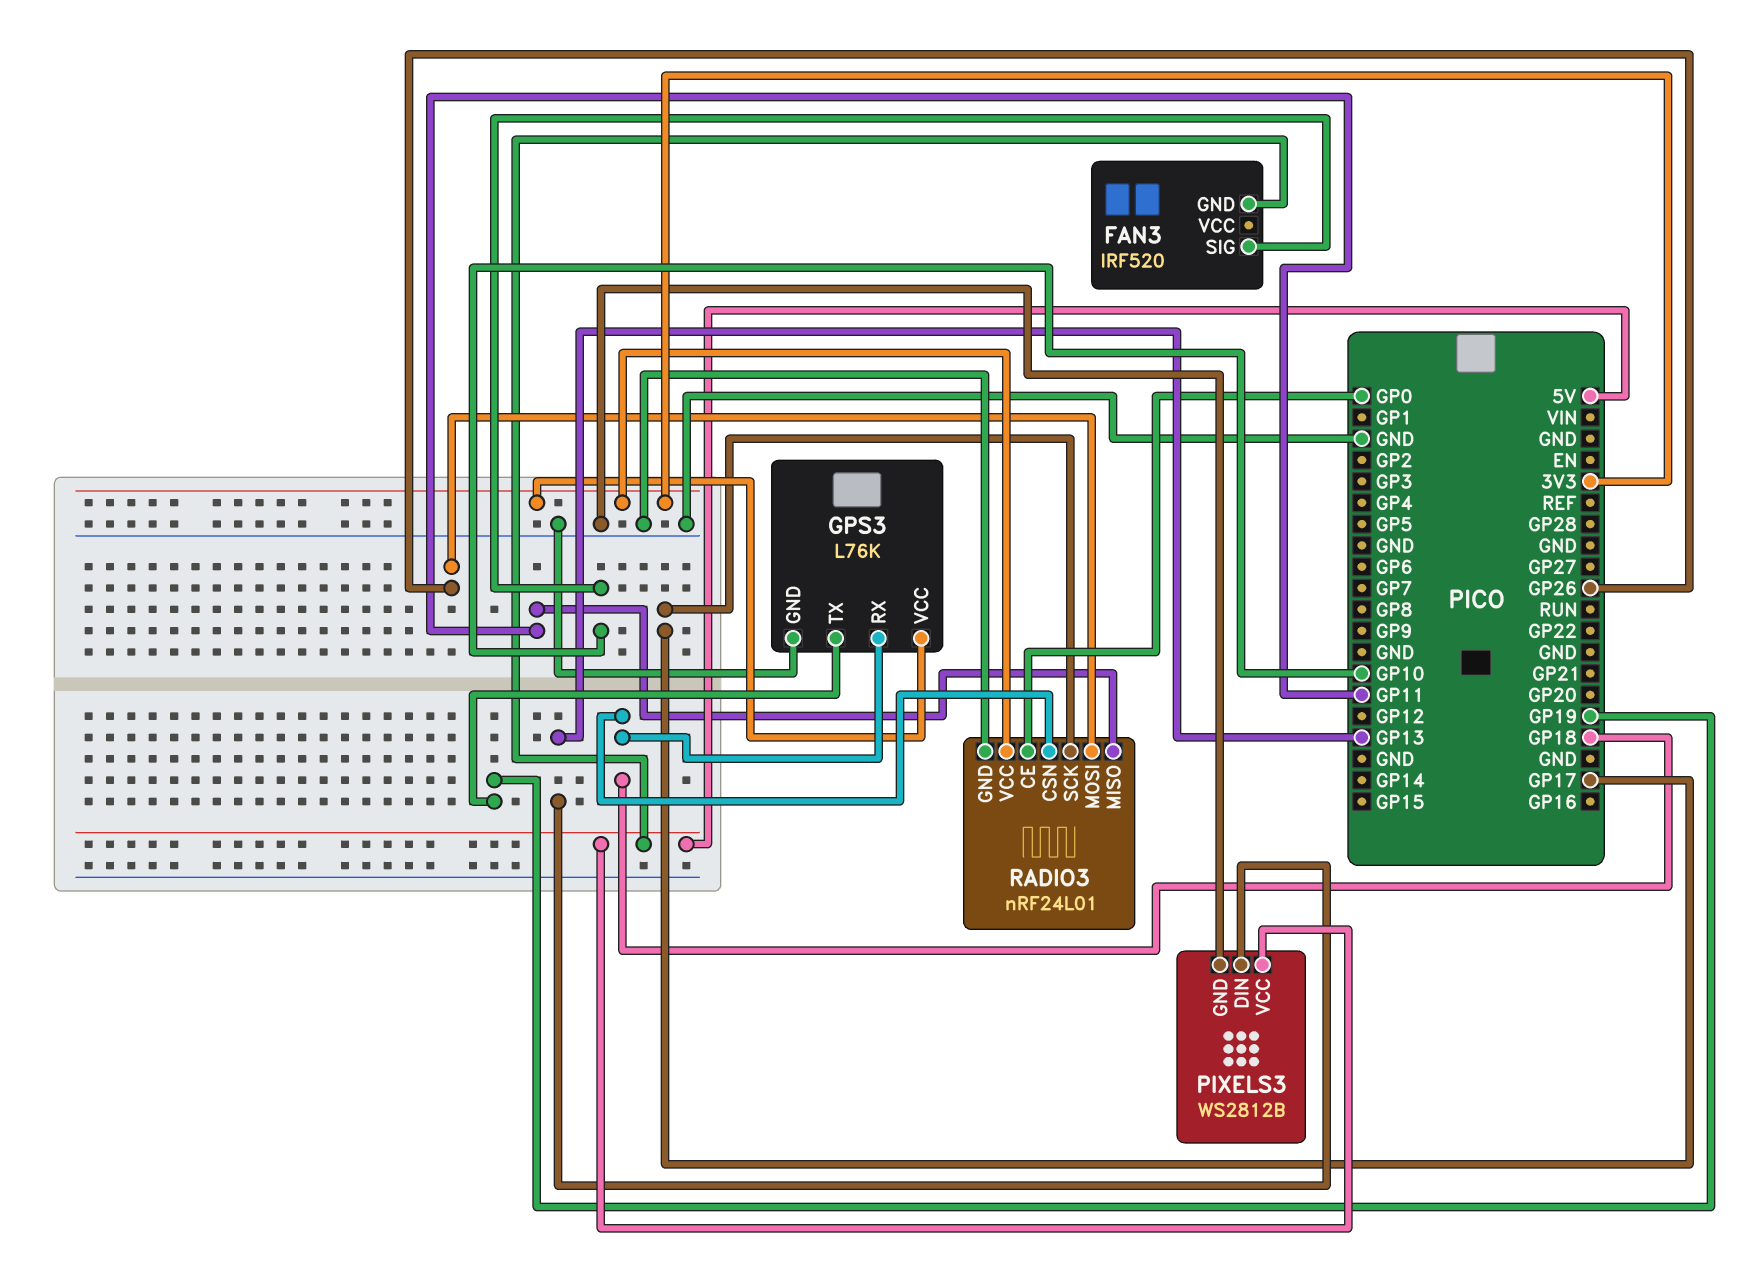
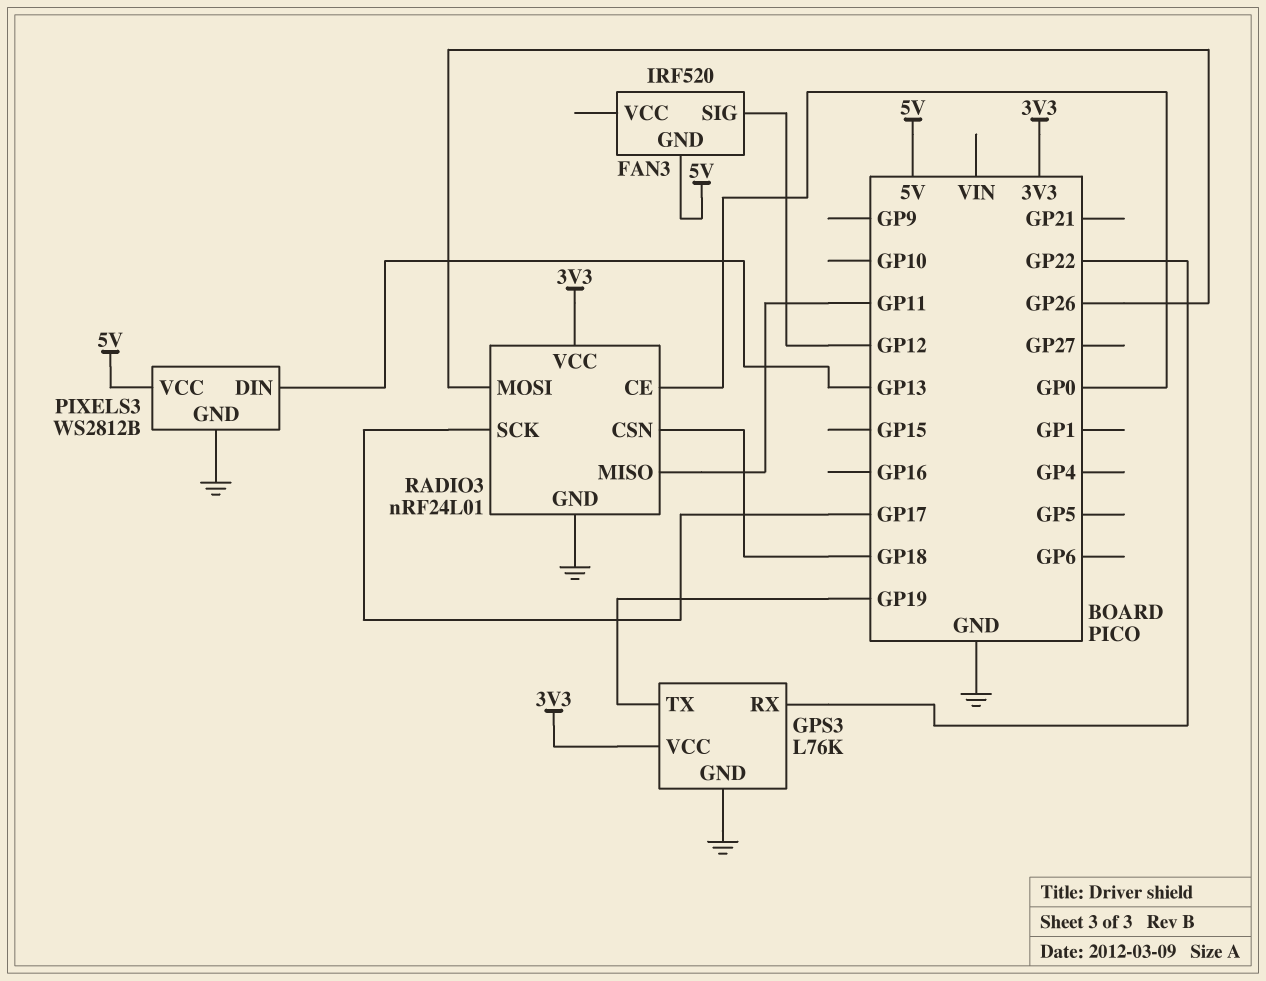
FAN3 pin SIG: GP10 -> GP12
GPS3 pin RX: GP18 -> GP22

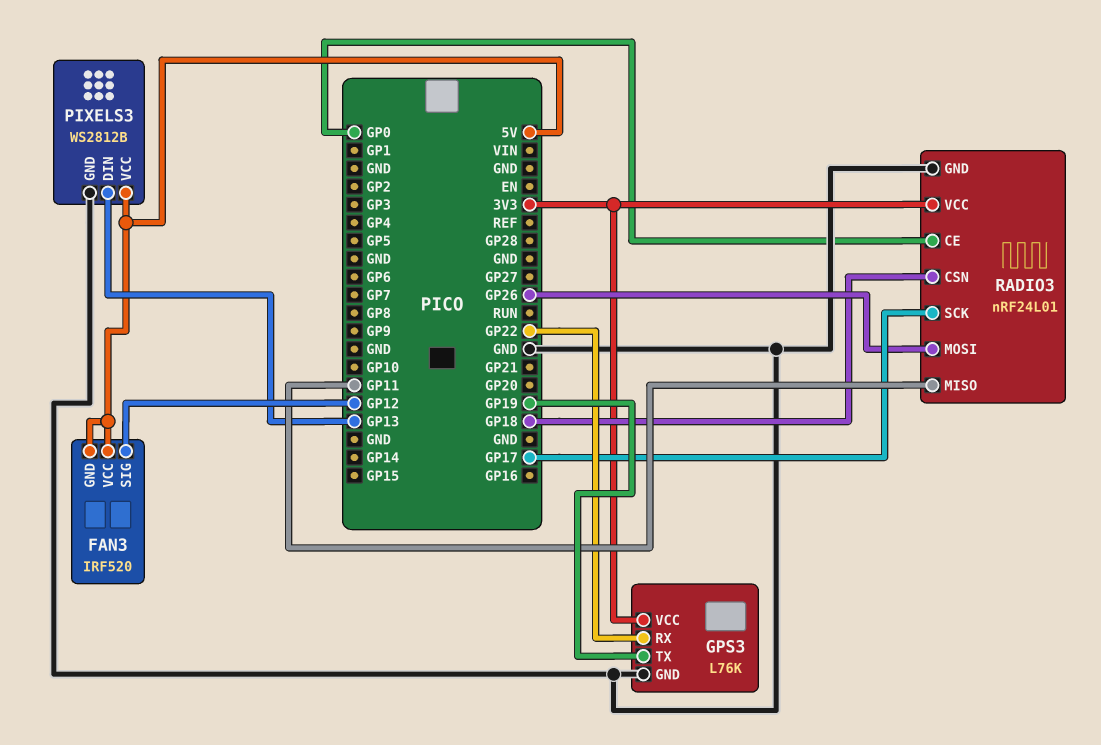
FAN3 pin VCC: none -> 5V

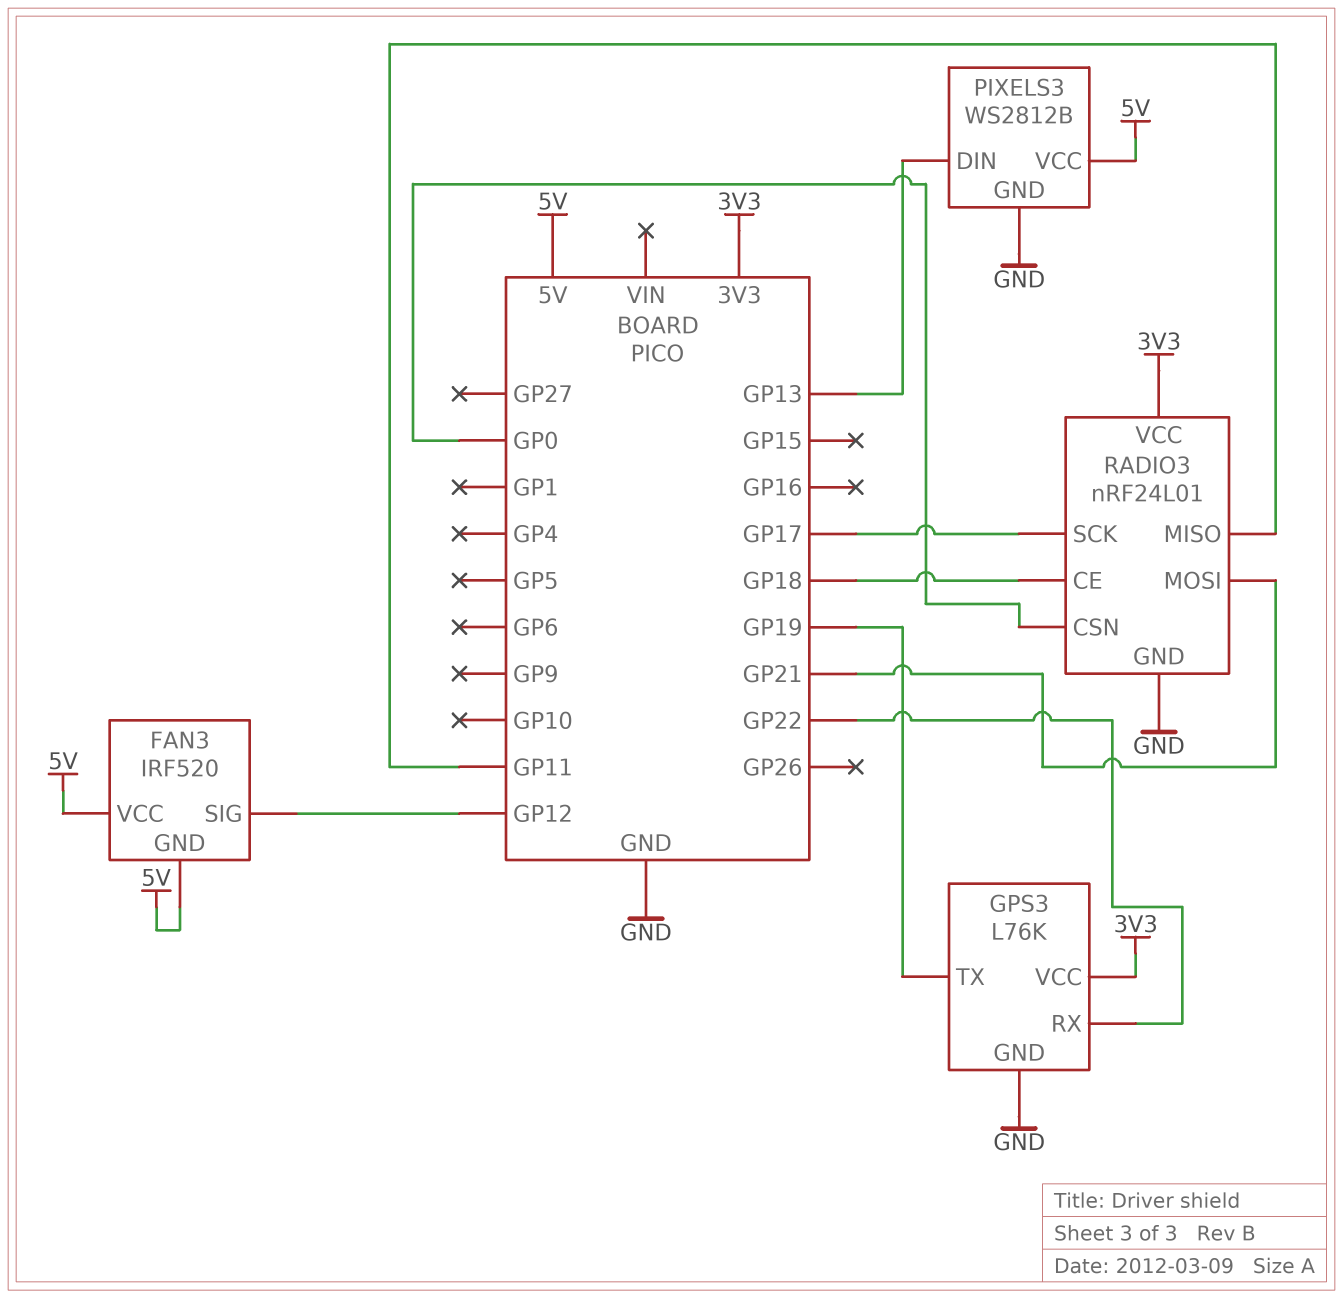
RADIO3 pin CE: GP0 -> GP18
RADIO3 pin CSN: GP18 -> GP0
RADIO3 pin MOSI: GP26 -> GP21

